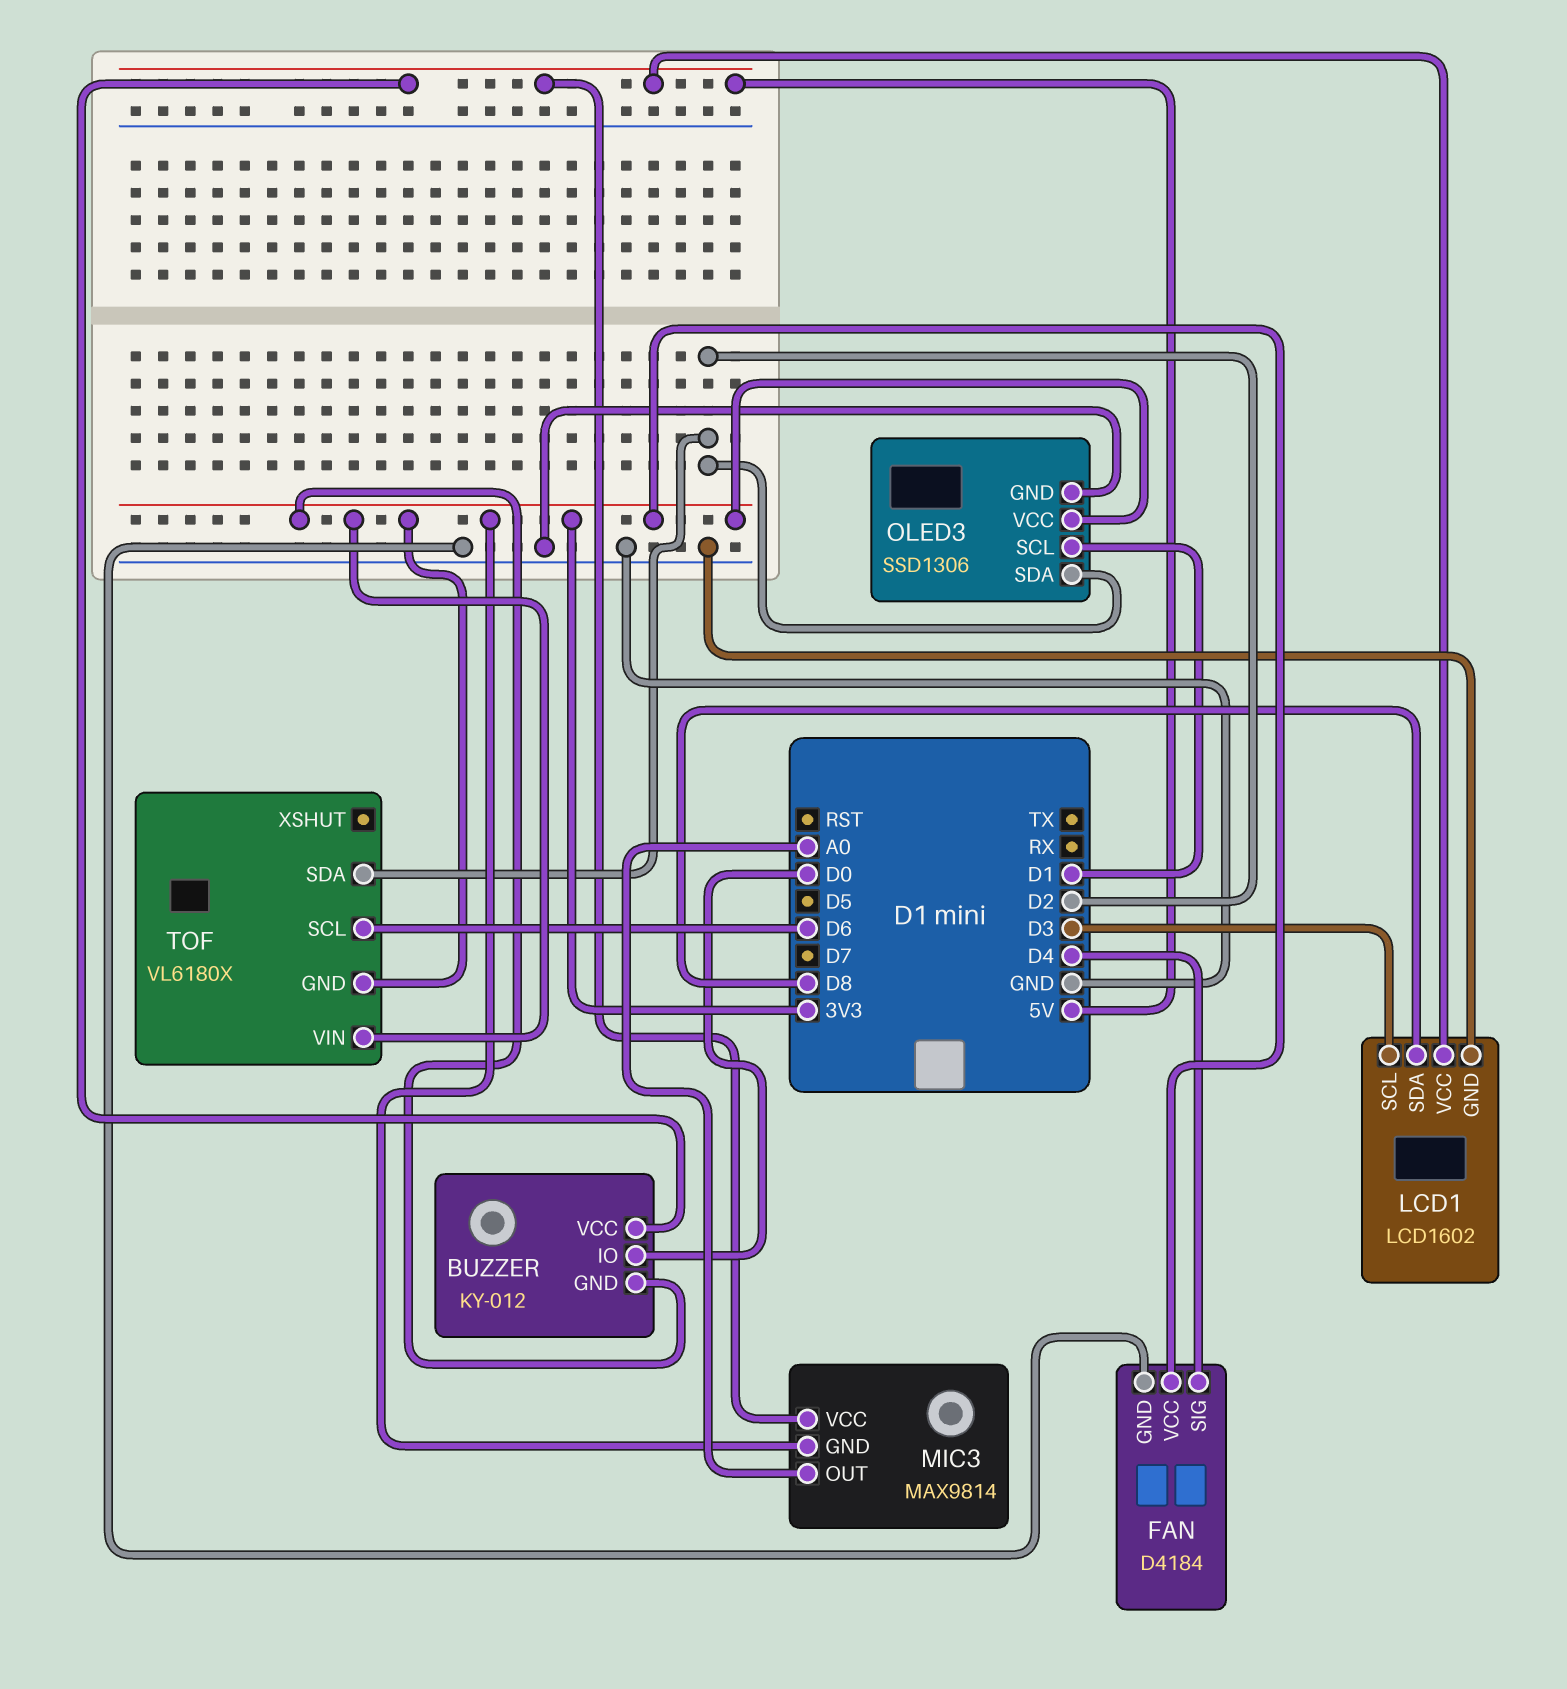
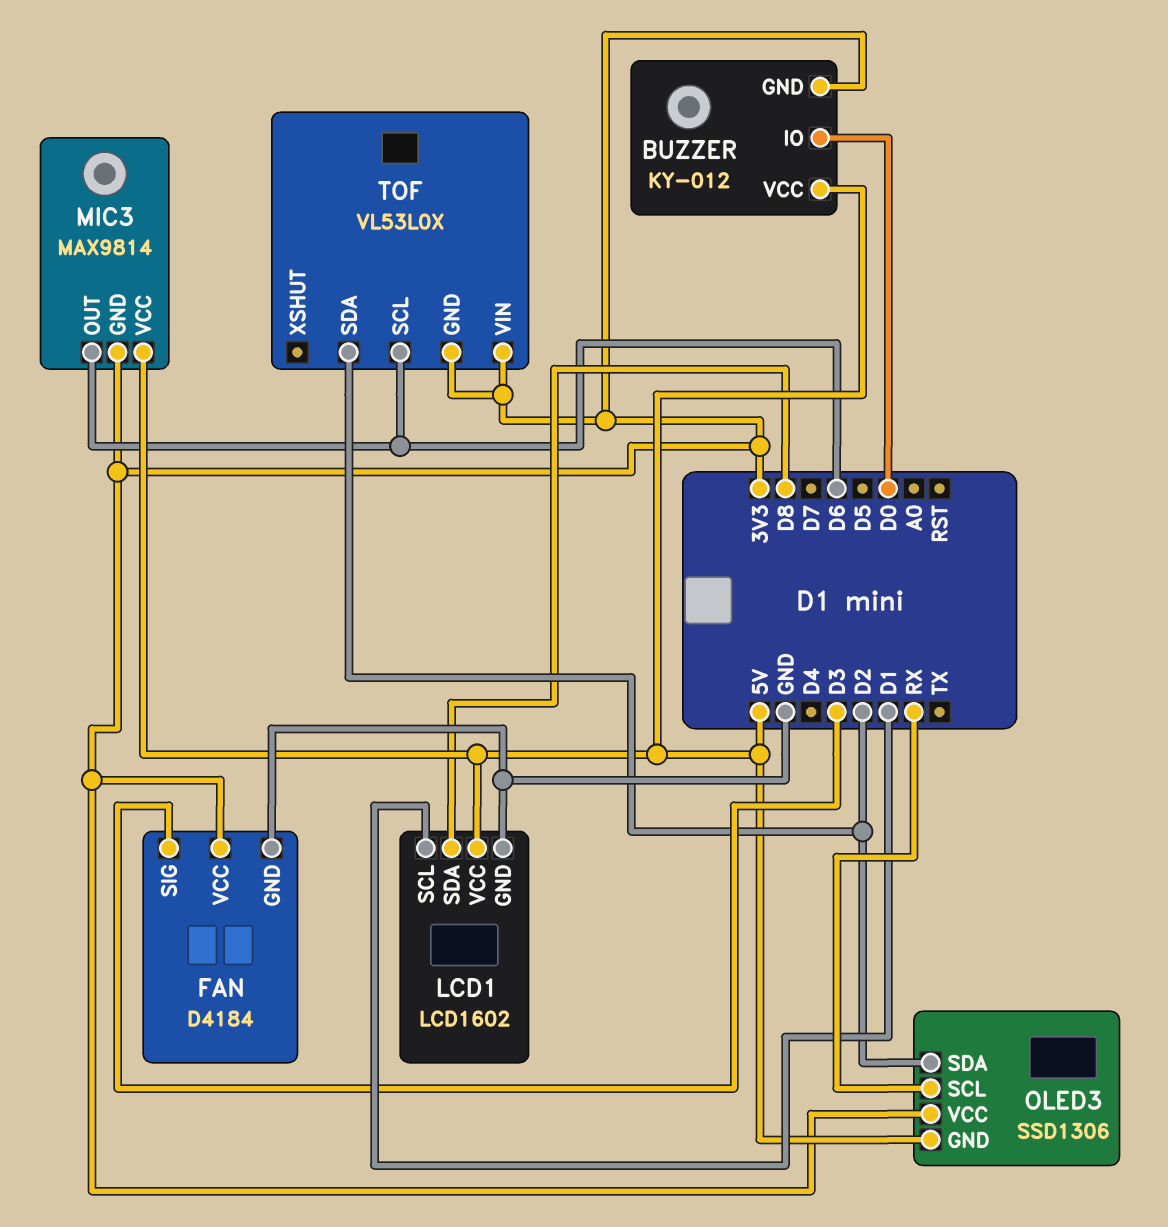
FAN pin SIG: D4 -> D3
LCD1 pin SCL: D3 -> D1
MIC3 pin OUT: A0 -> D6
OLED3 pin GND: GND -> 5V
OLED3 pin SCL: D1 -> RX
TOF: VL6180X -> VL53L0X

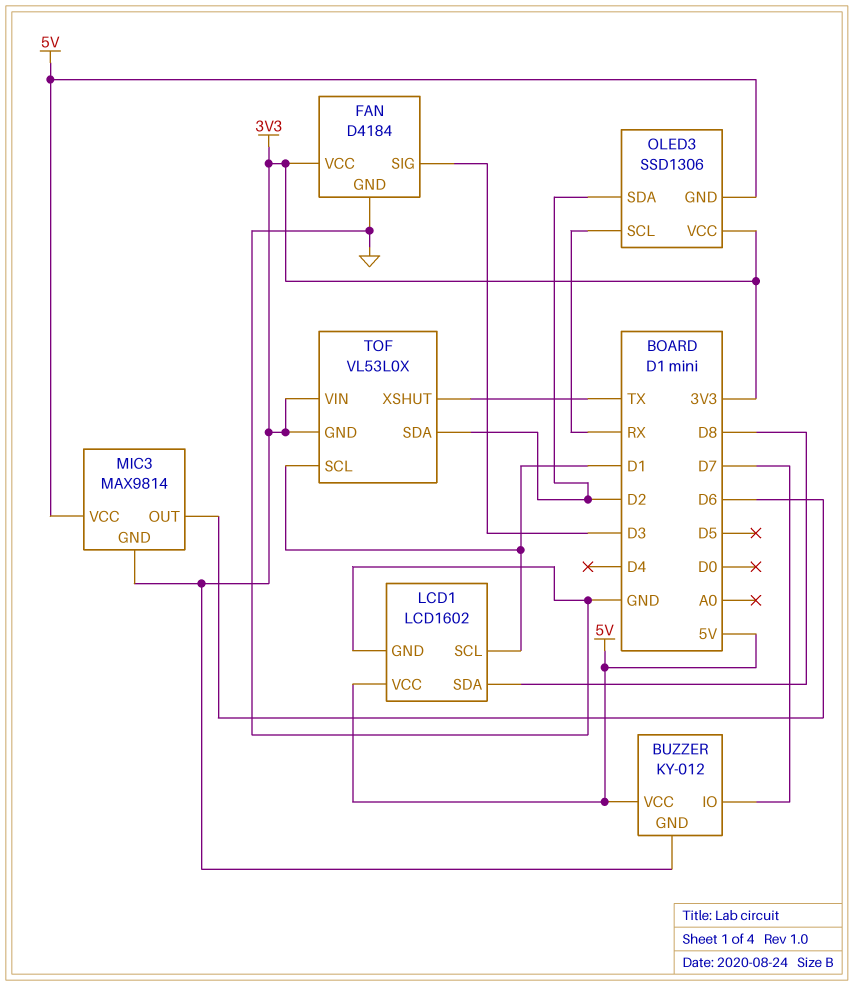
BUZZER pin IO: D0 -> D7
TOF pin SCL: D6 -> D1
TOF pin XSHUT: none -> TX

